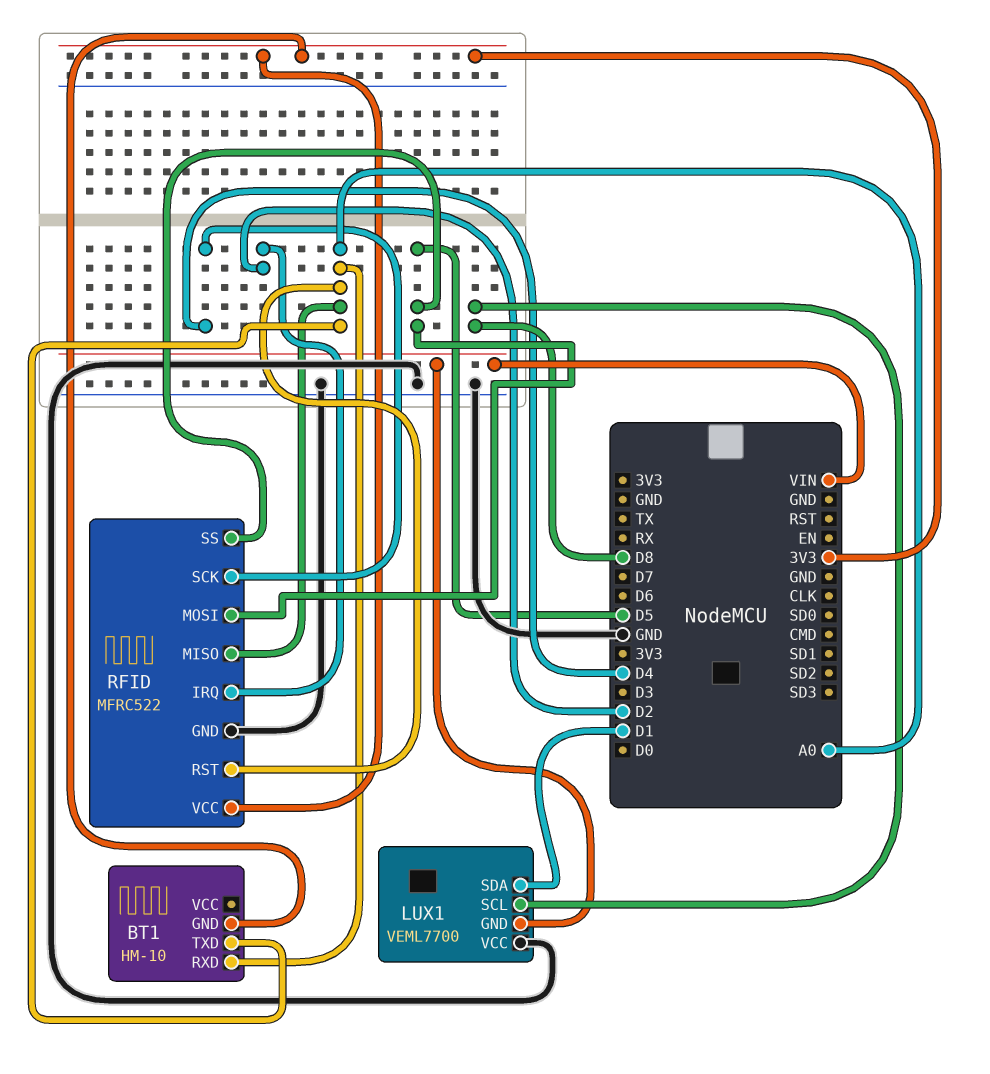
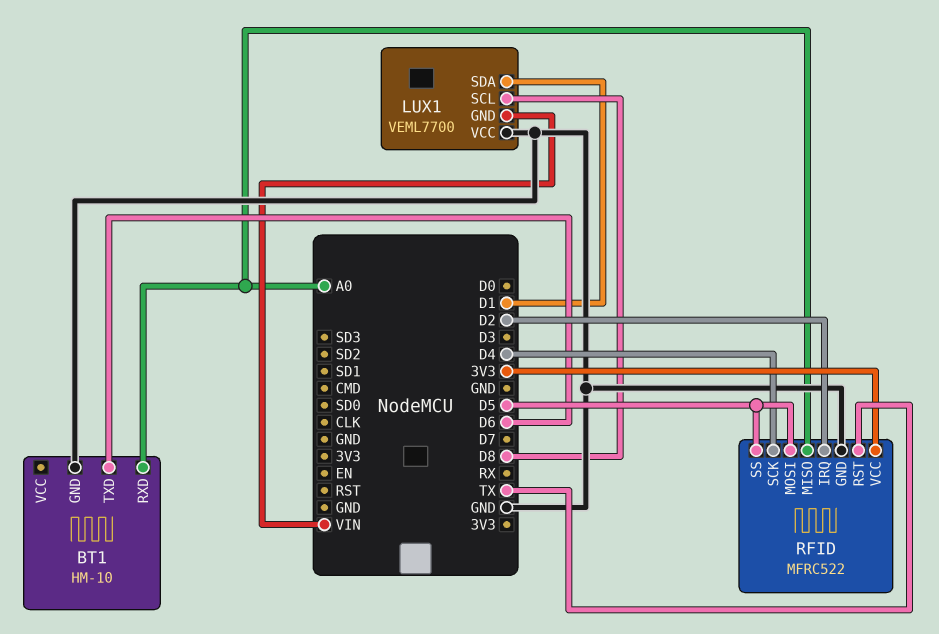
BT1 pin GND: 3V3 -> GND
BT1 pin TXD: A0 -> D6
RFID pin RST: A0 -> TX

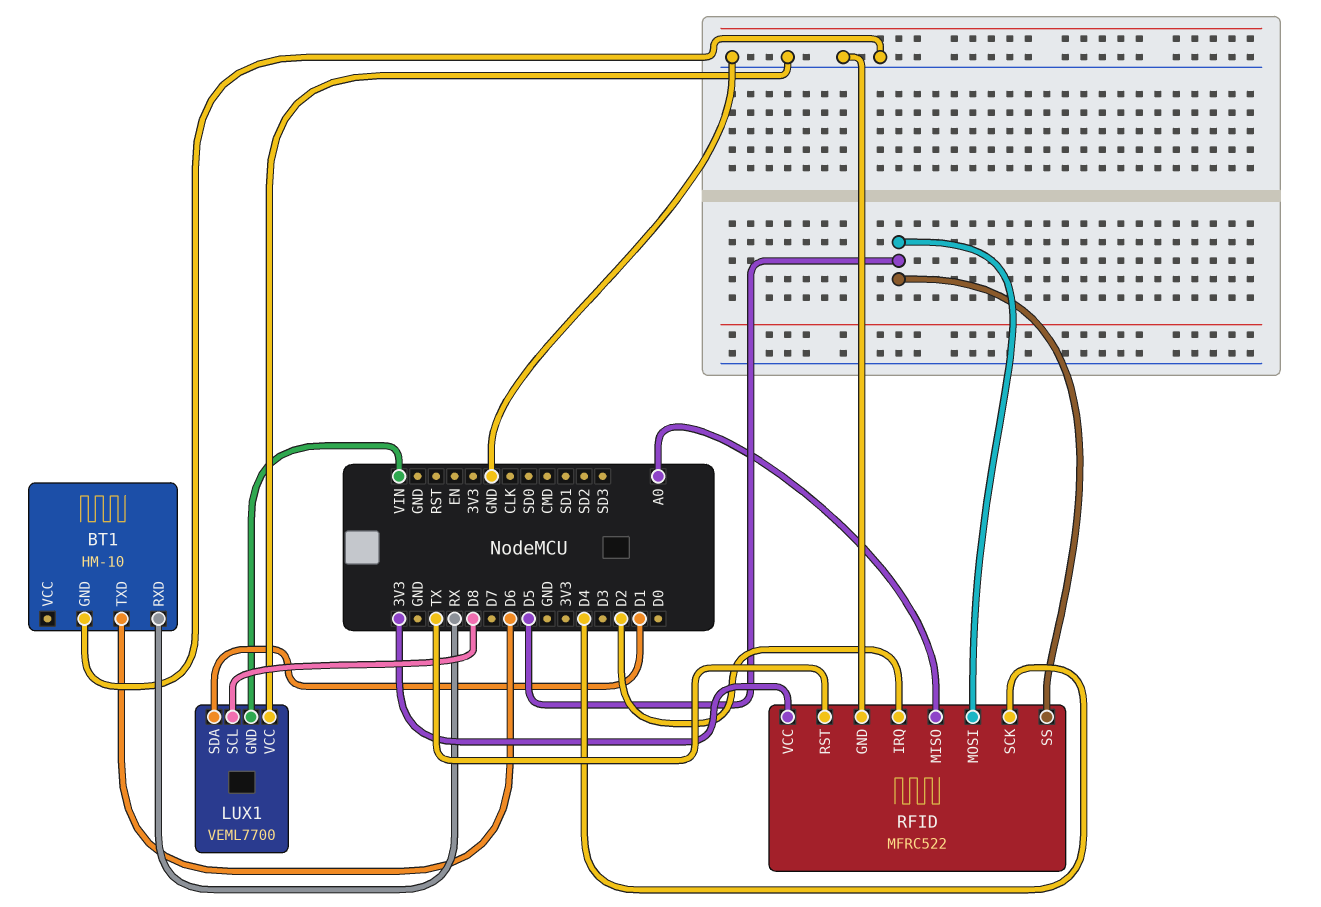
BT1 pin RXD: A0 -> RX

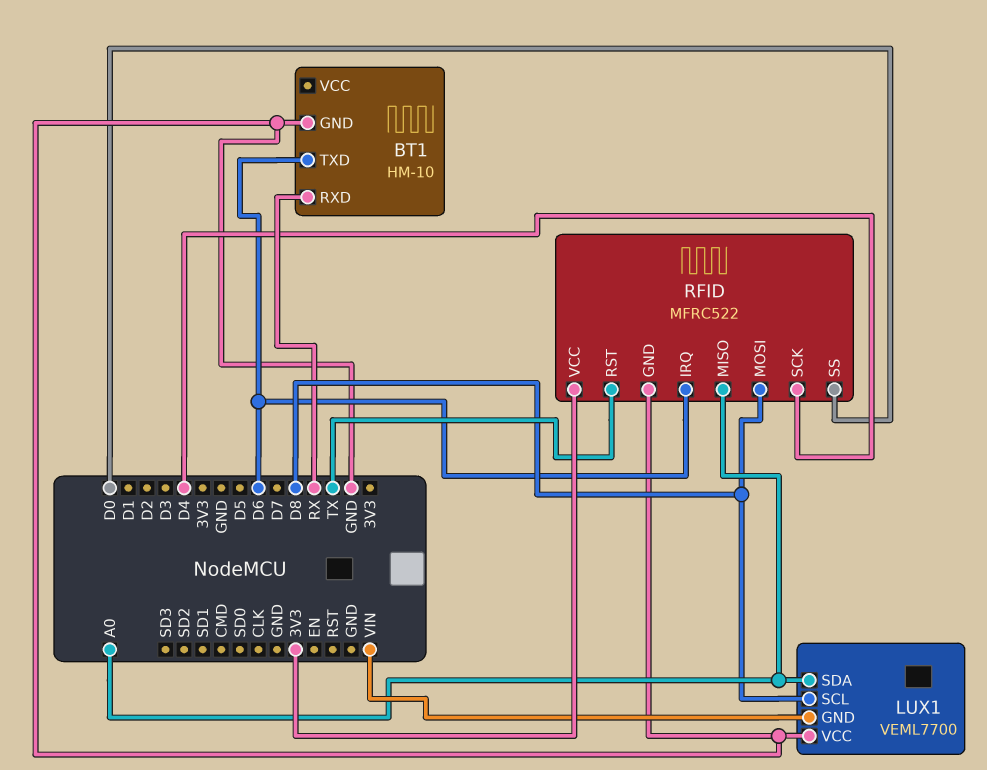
LUX1 pin SDA: D1 -> A0
RFID pin IRQ: D2 -> D6
RFID pin MOSI: D5 -> D8
RFID pin SS: D5 -> D0

